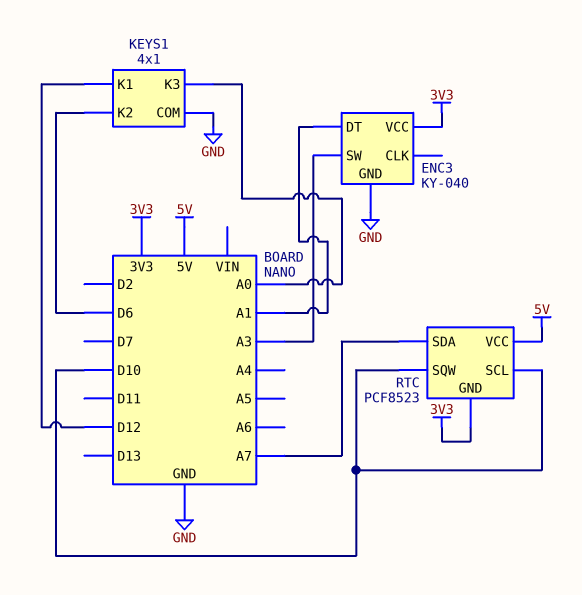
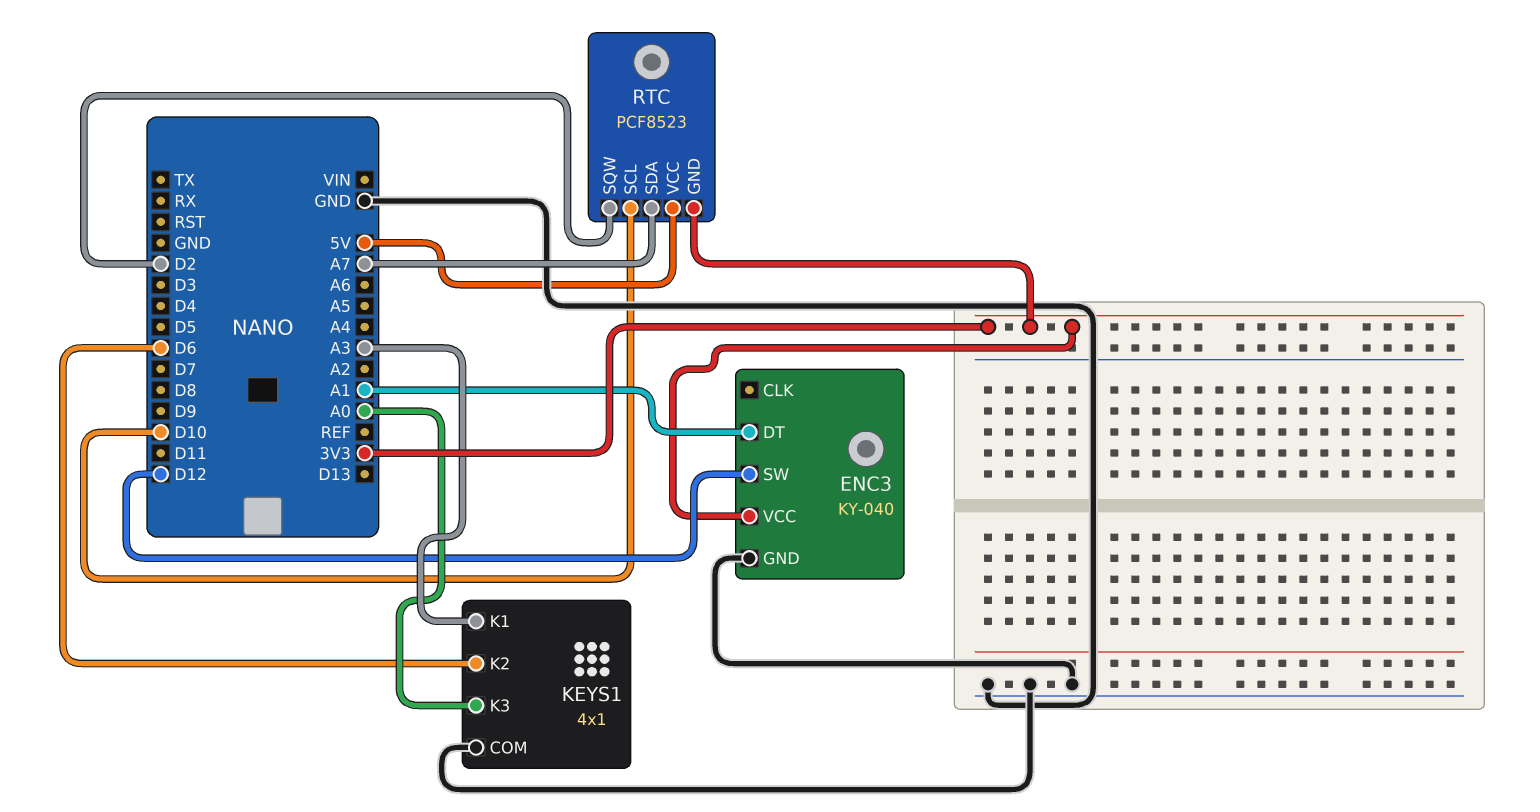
ENC3 pin SW: A3 -> D12
KEYS1 pin K1: D12 -> A3
RTC pin SQW: D10 -> D2

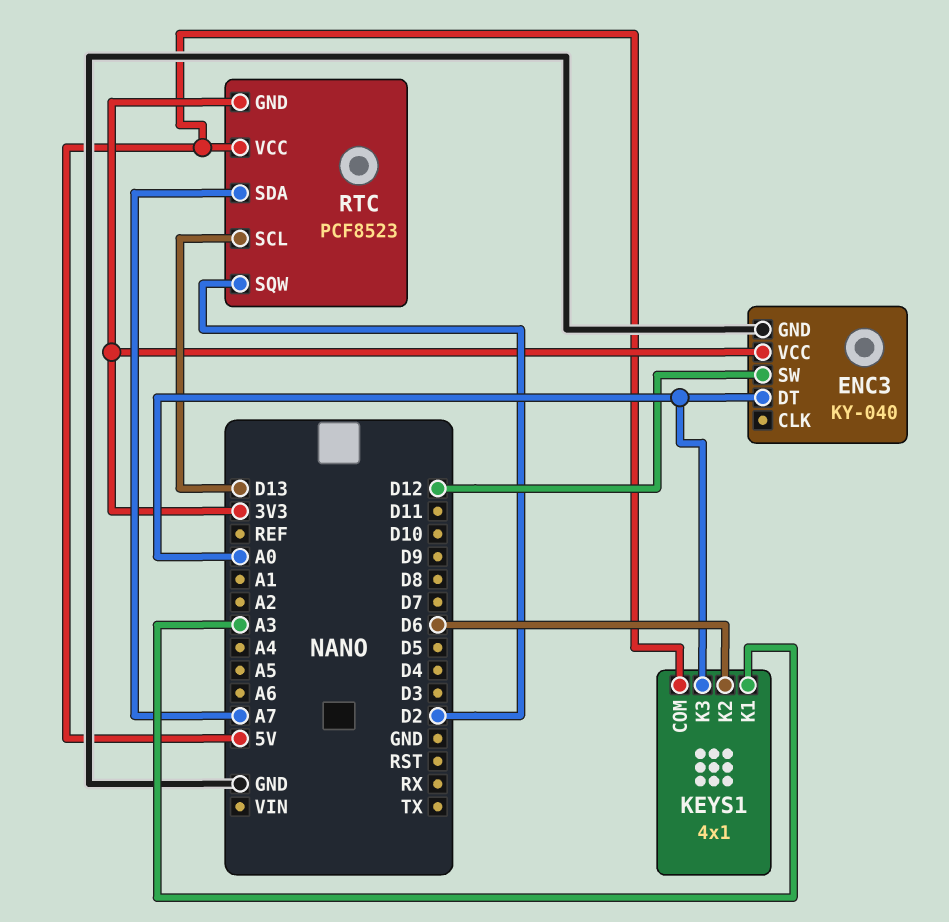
ENC3 pin DT: A1 -> A0
KEYS1 pin COM: GND -> 5V
RTC pin SCL: D10 -> D13

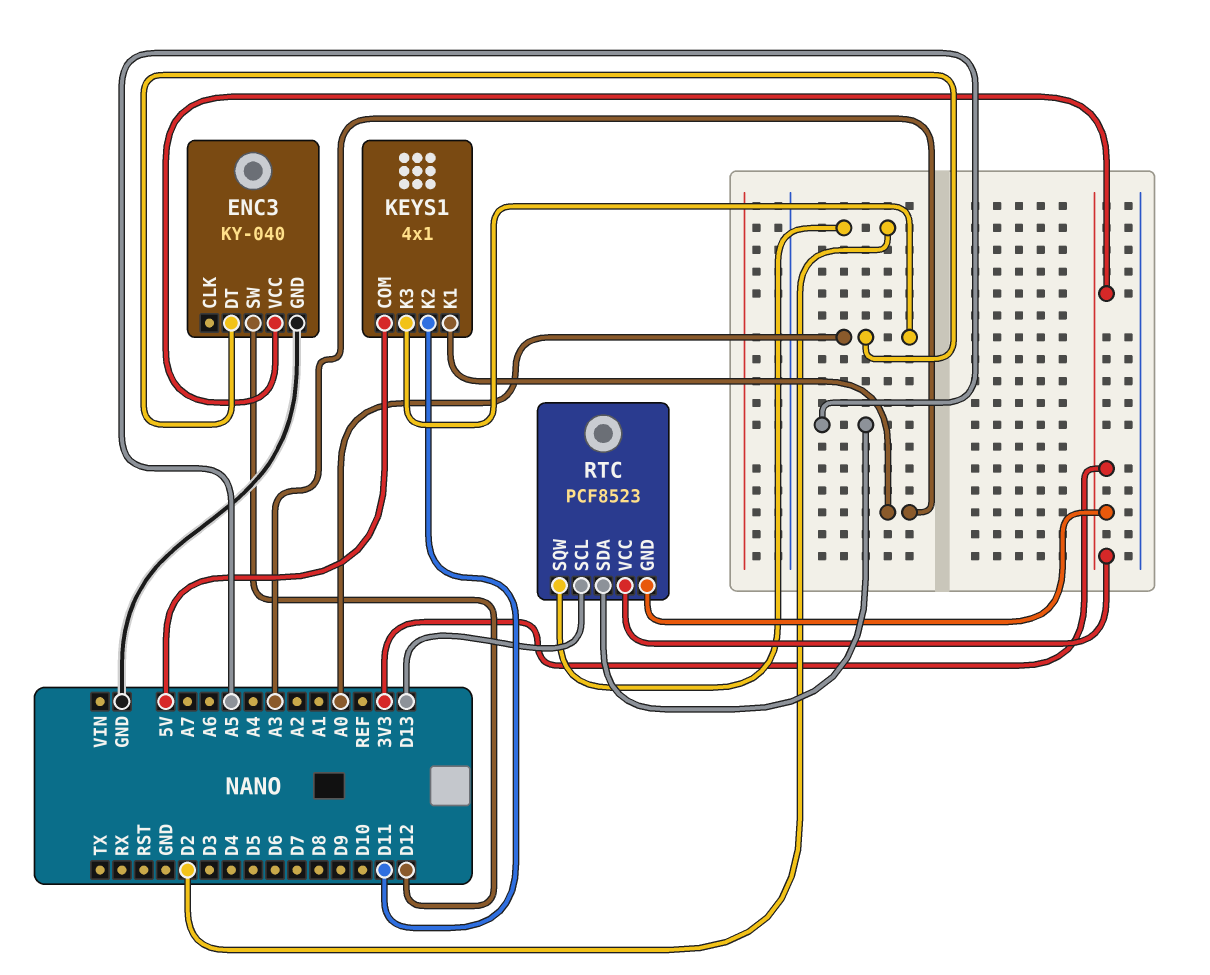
KEYS1 pin K2: D6 -> D11
RTC pin SDA: A7 -> A5
RTC pin VCC: 5V -> 3V3

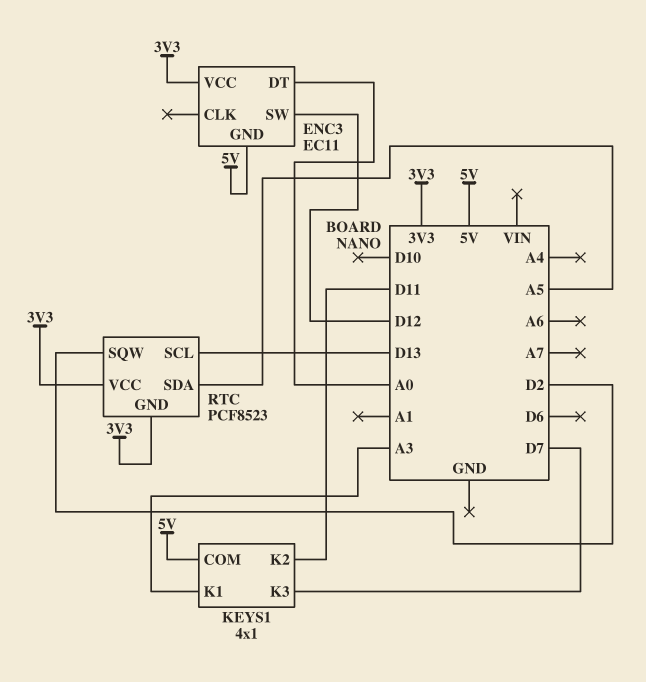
ENC3: KY-040 -> EC11
ENC3 pin GND: GND -> 5V
KEYS1 pin K3: A0 -> D7

